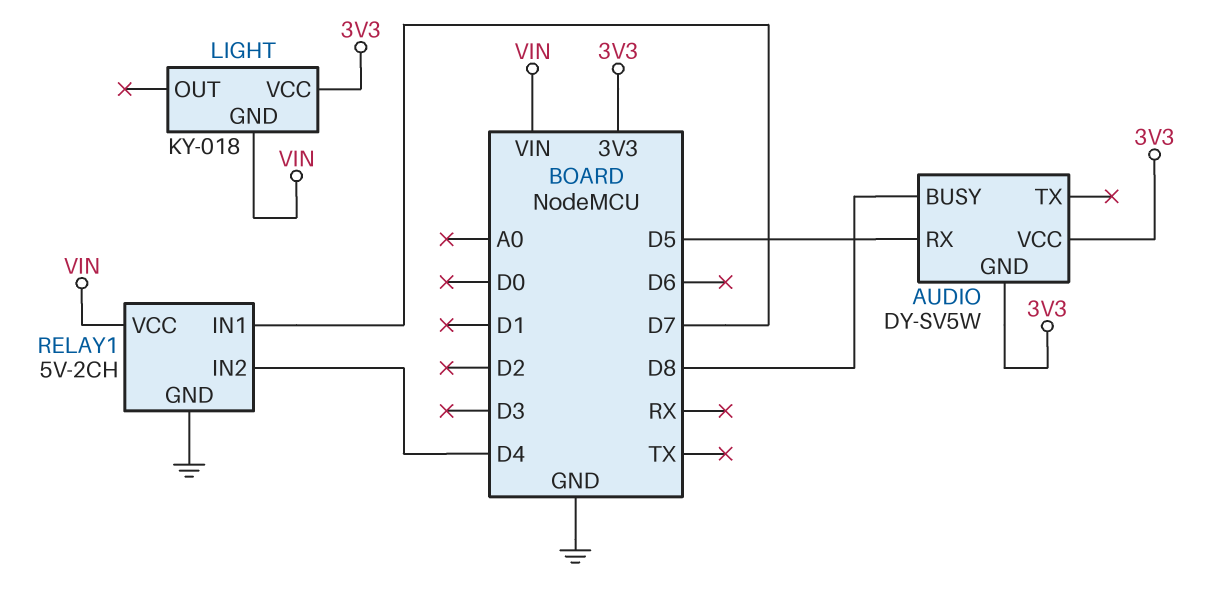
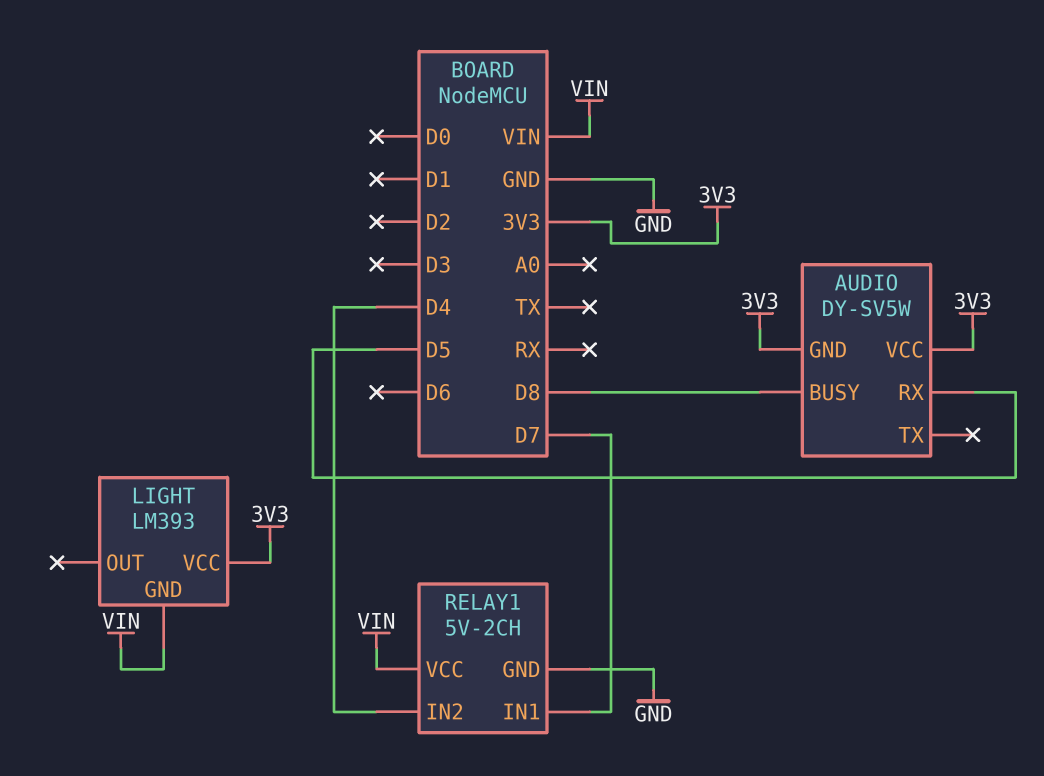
LIGHT: KY-018 -> LM393

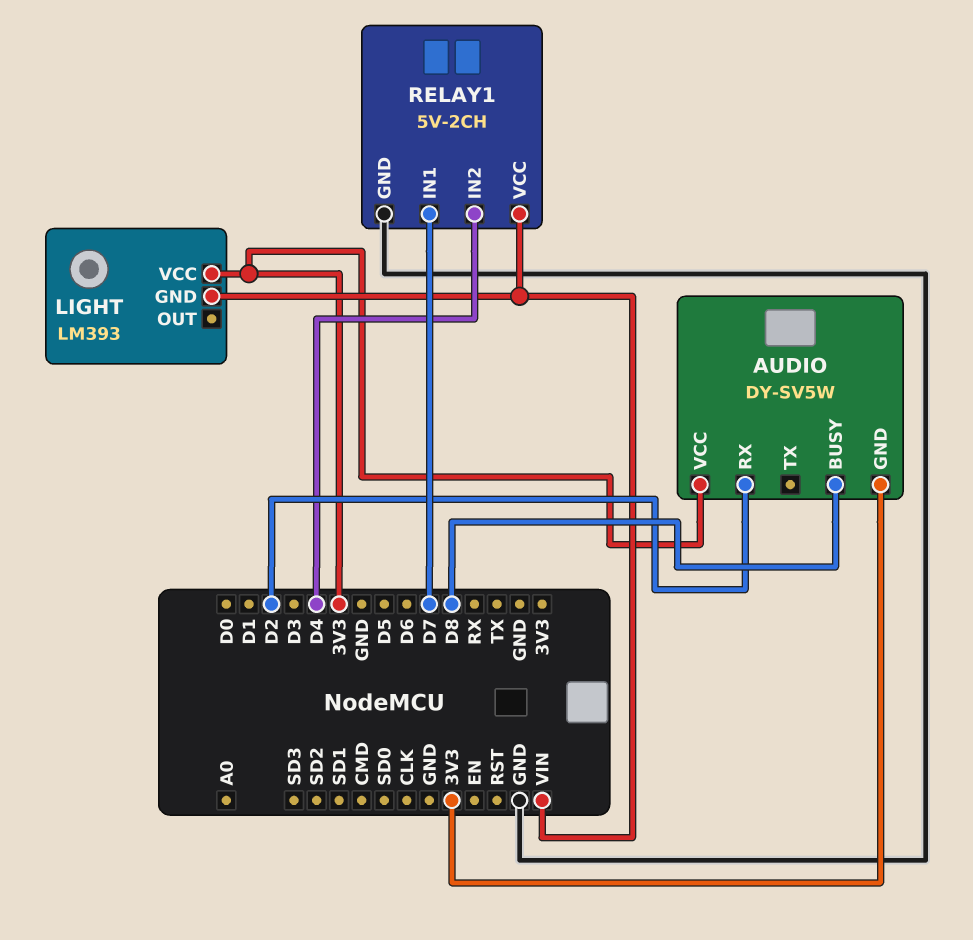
AUDIO pin RX: D5 -> D2

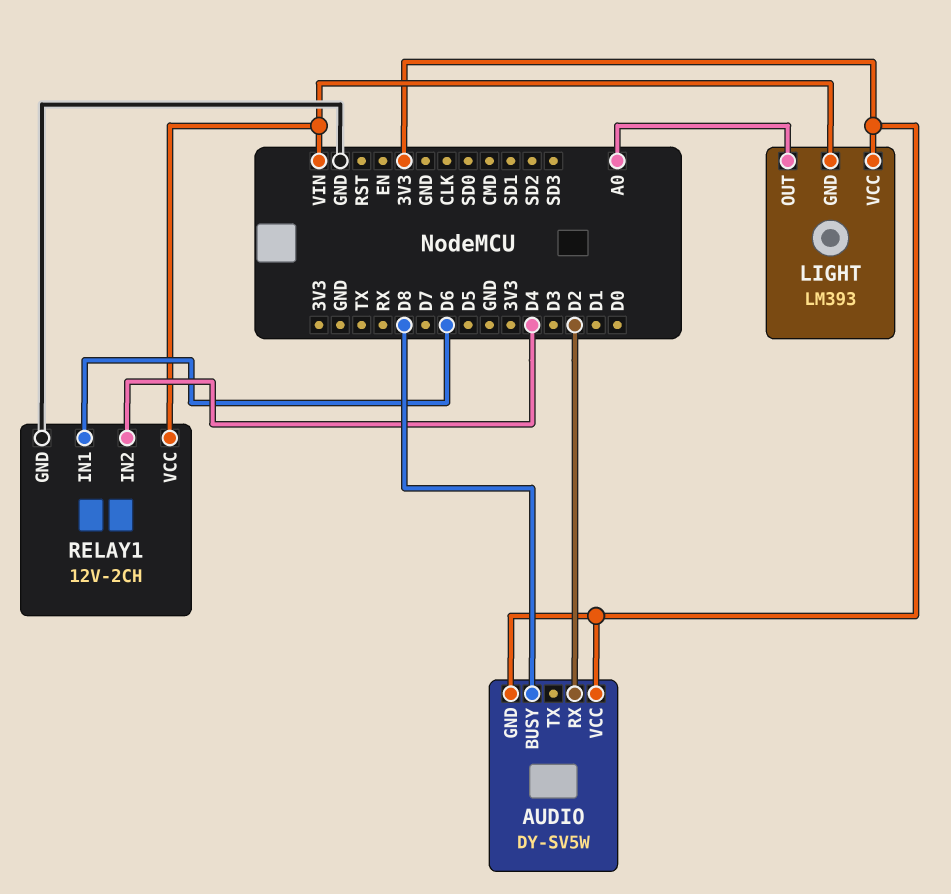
LIGHT pin OUT: none -> A0
RELAY1: 5V-2CH -> 12V-2CH
RELAY1 pin IN1: D7 -> D6

